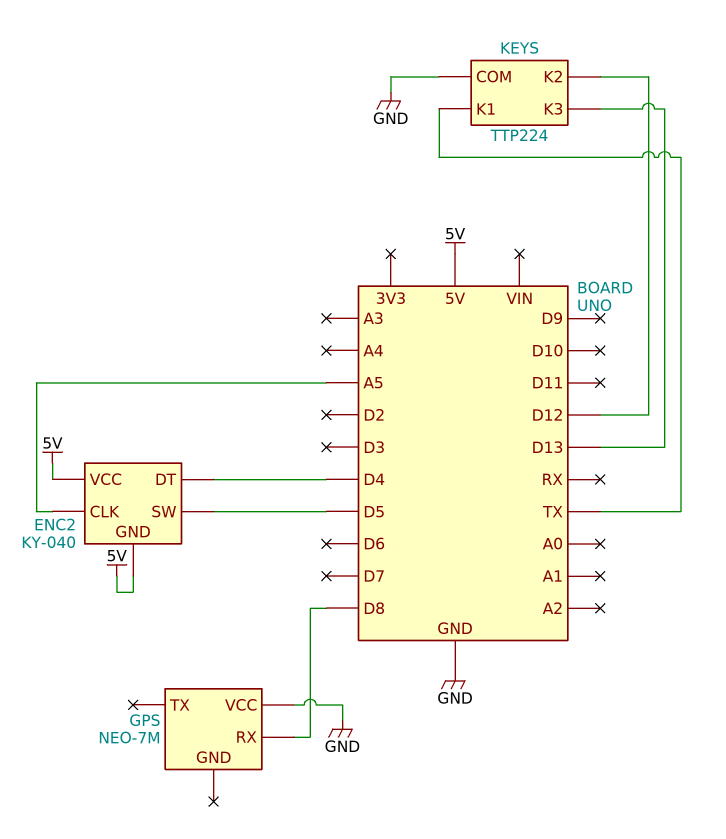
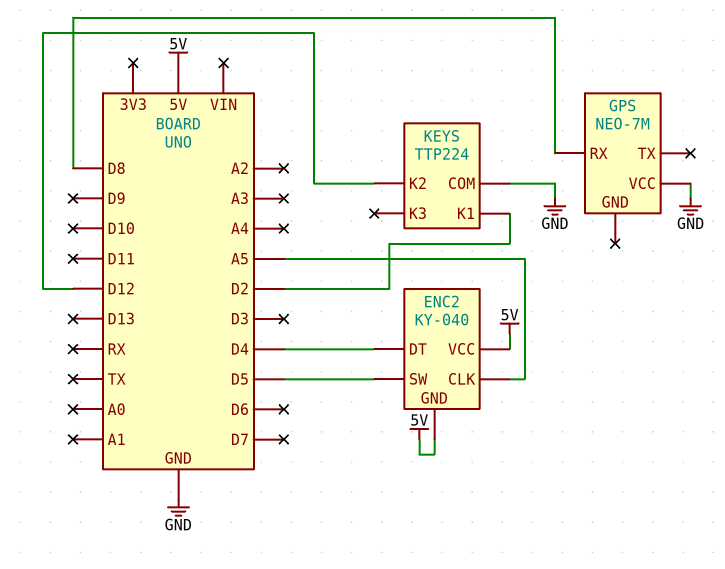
KEYS pin K1: TX -> D2
KEYS pin K3: D13 -> none

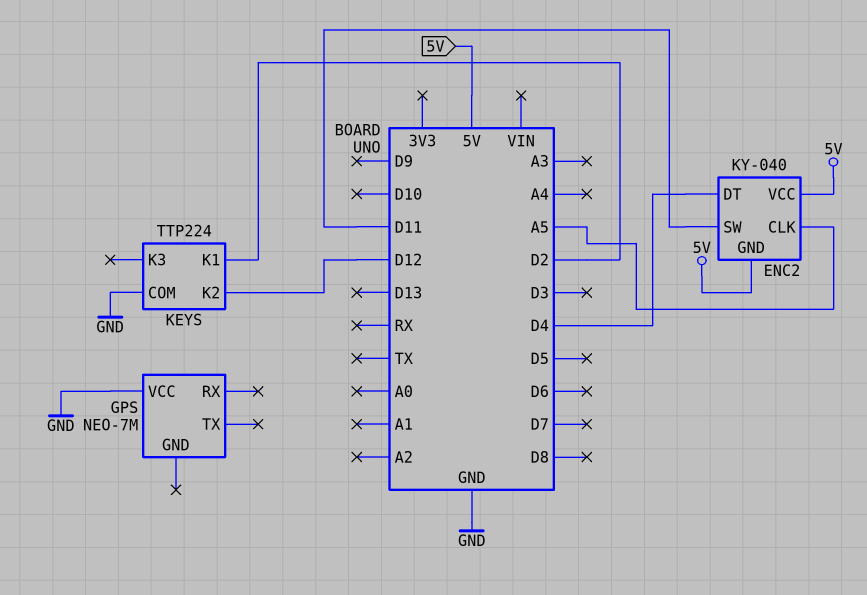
ENC2 pin SW: D5 -> D11
GPS pin RX: D8 -> none

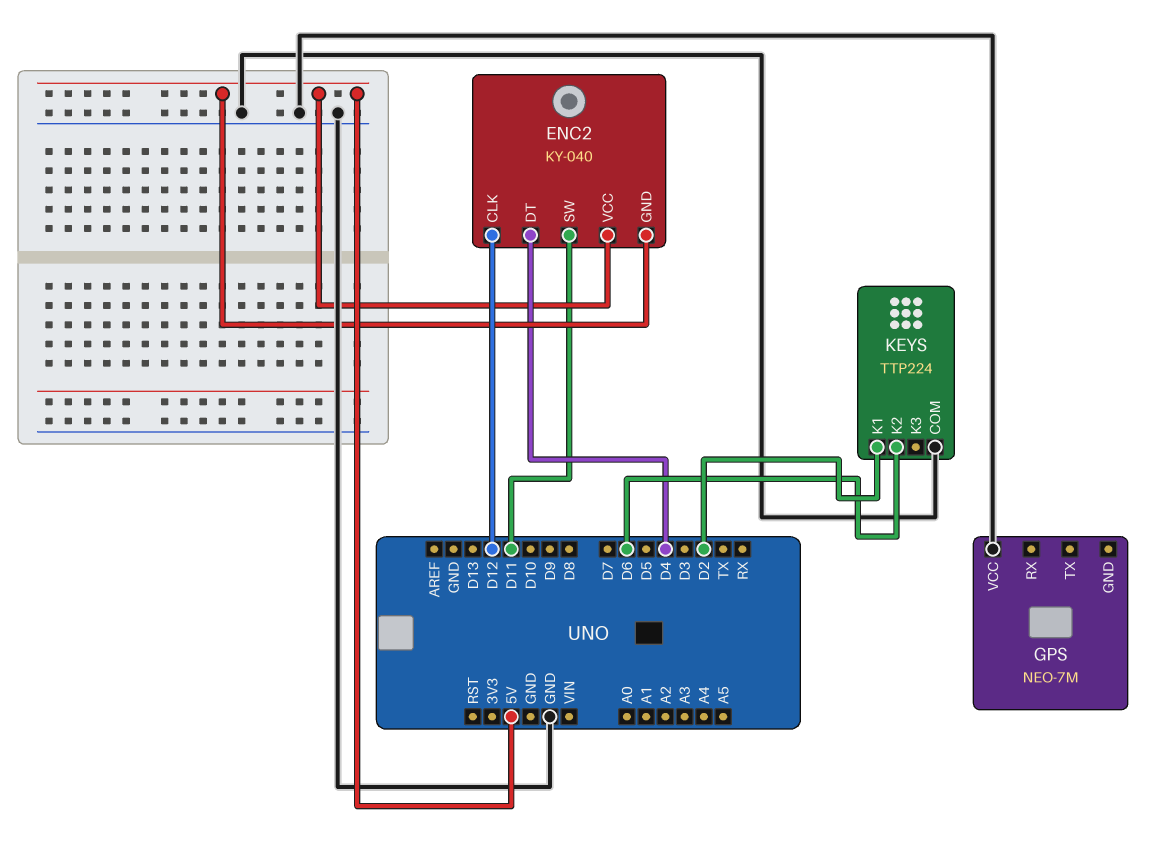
ENC2 pin CLK: A5 -> D12
KEYS pin K2: D12 -> D6

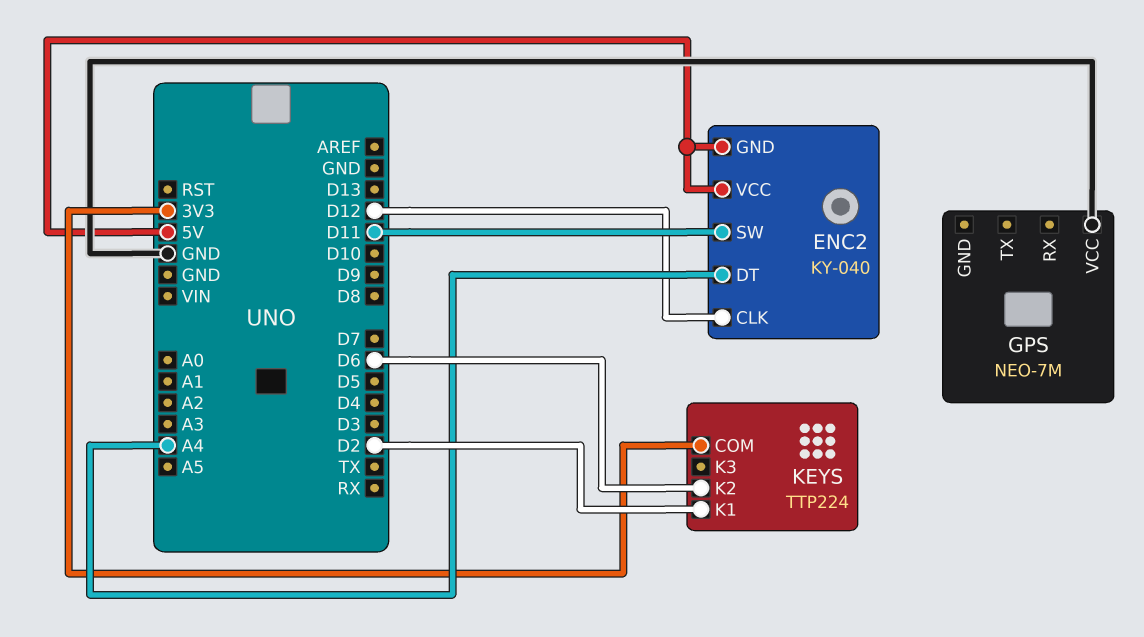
ENC2 pin DT: D4 -> A4
KEYS pin COM: GND -> 3V3

